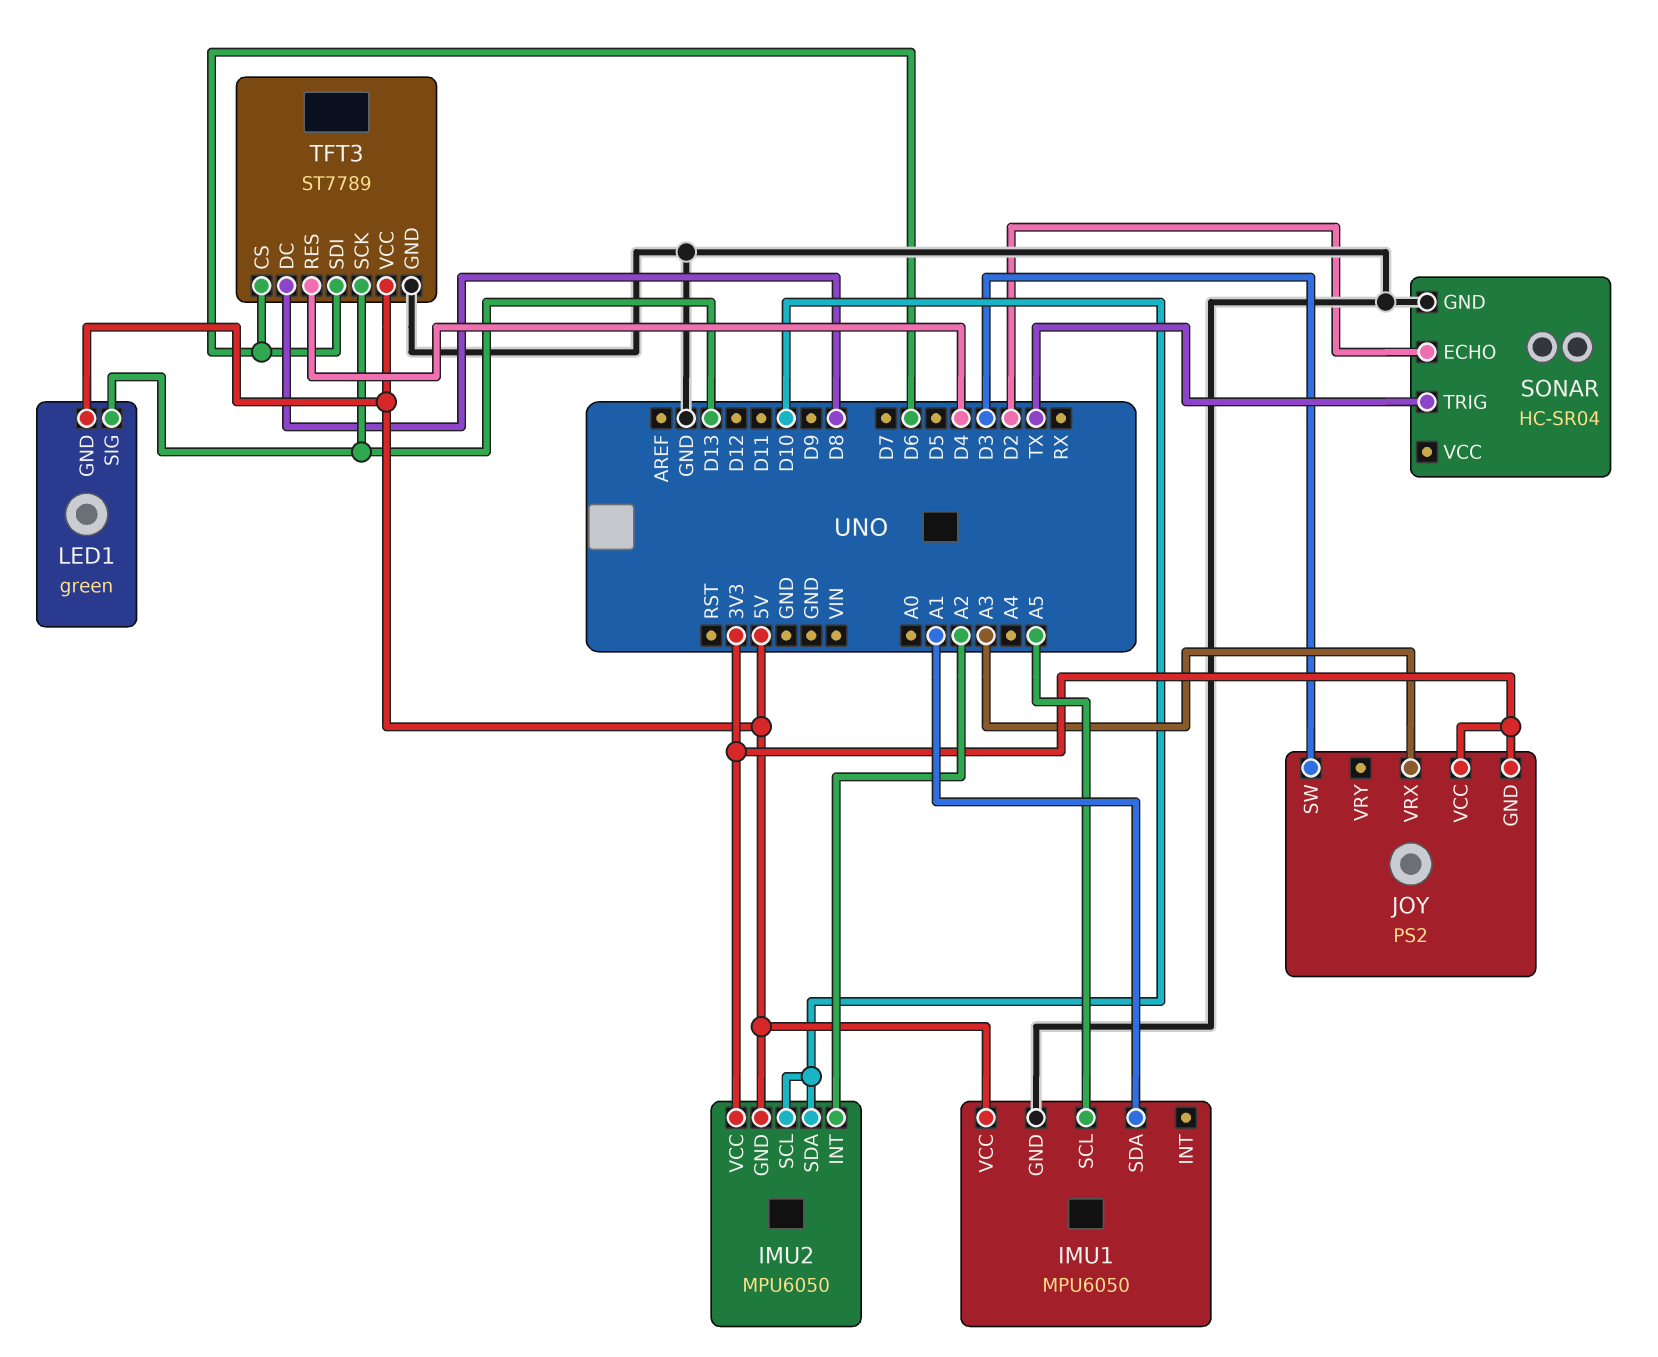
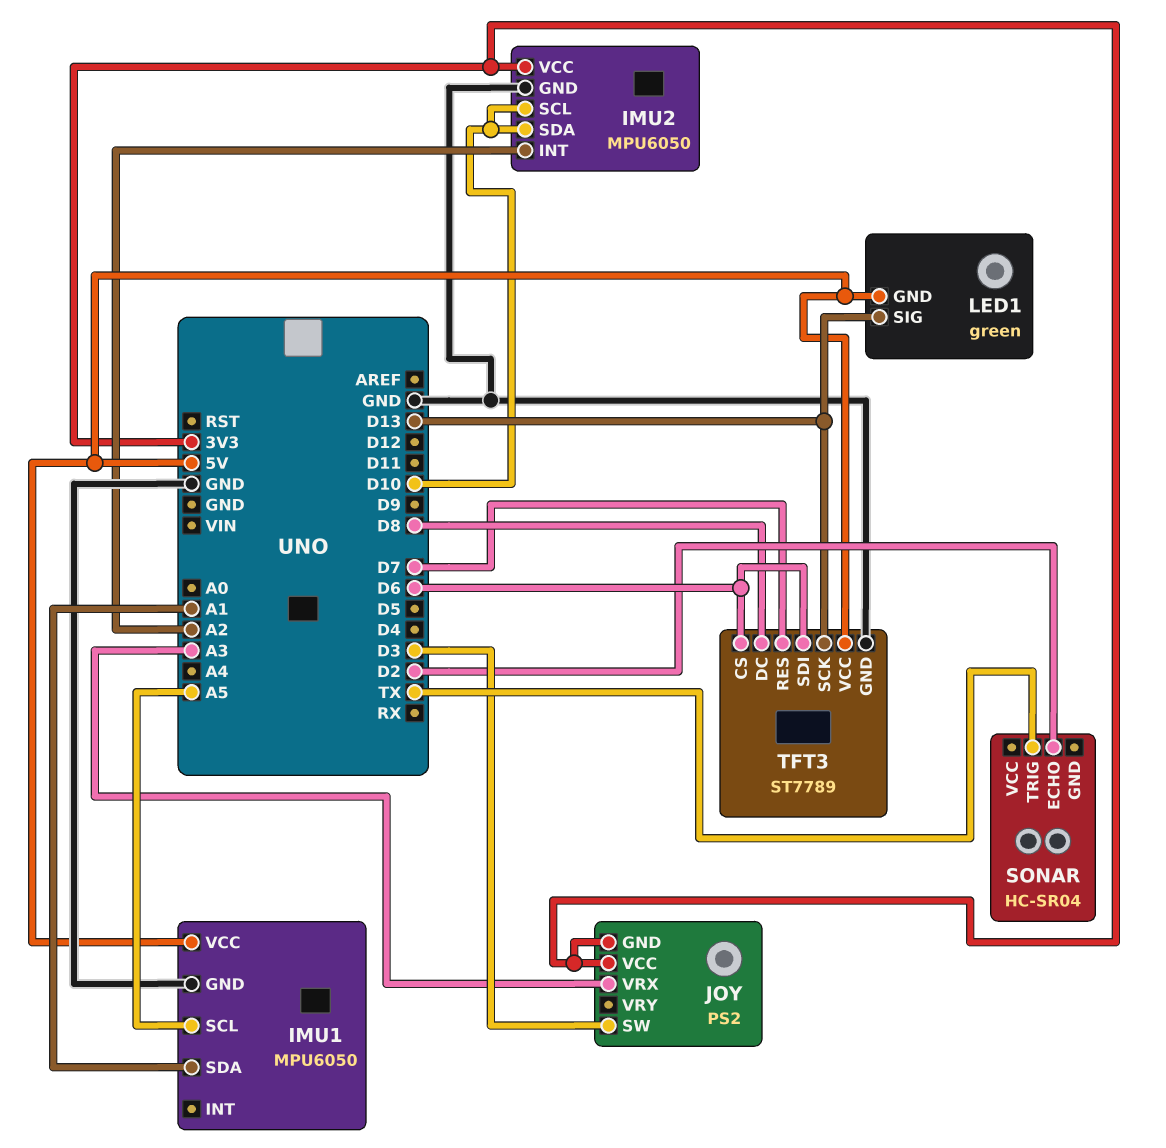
IMU2 pin GND: 5V -> GND
SONAR pin GND: GND -> none
TFT3 pin RES: D4 -> D7

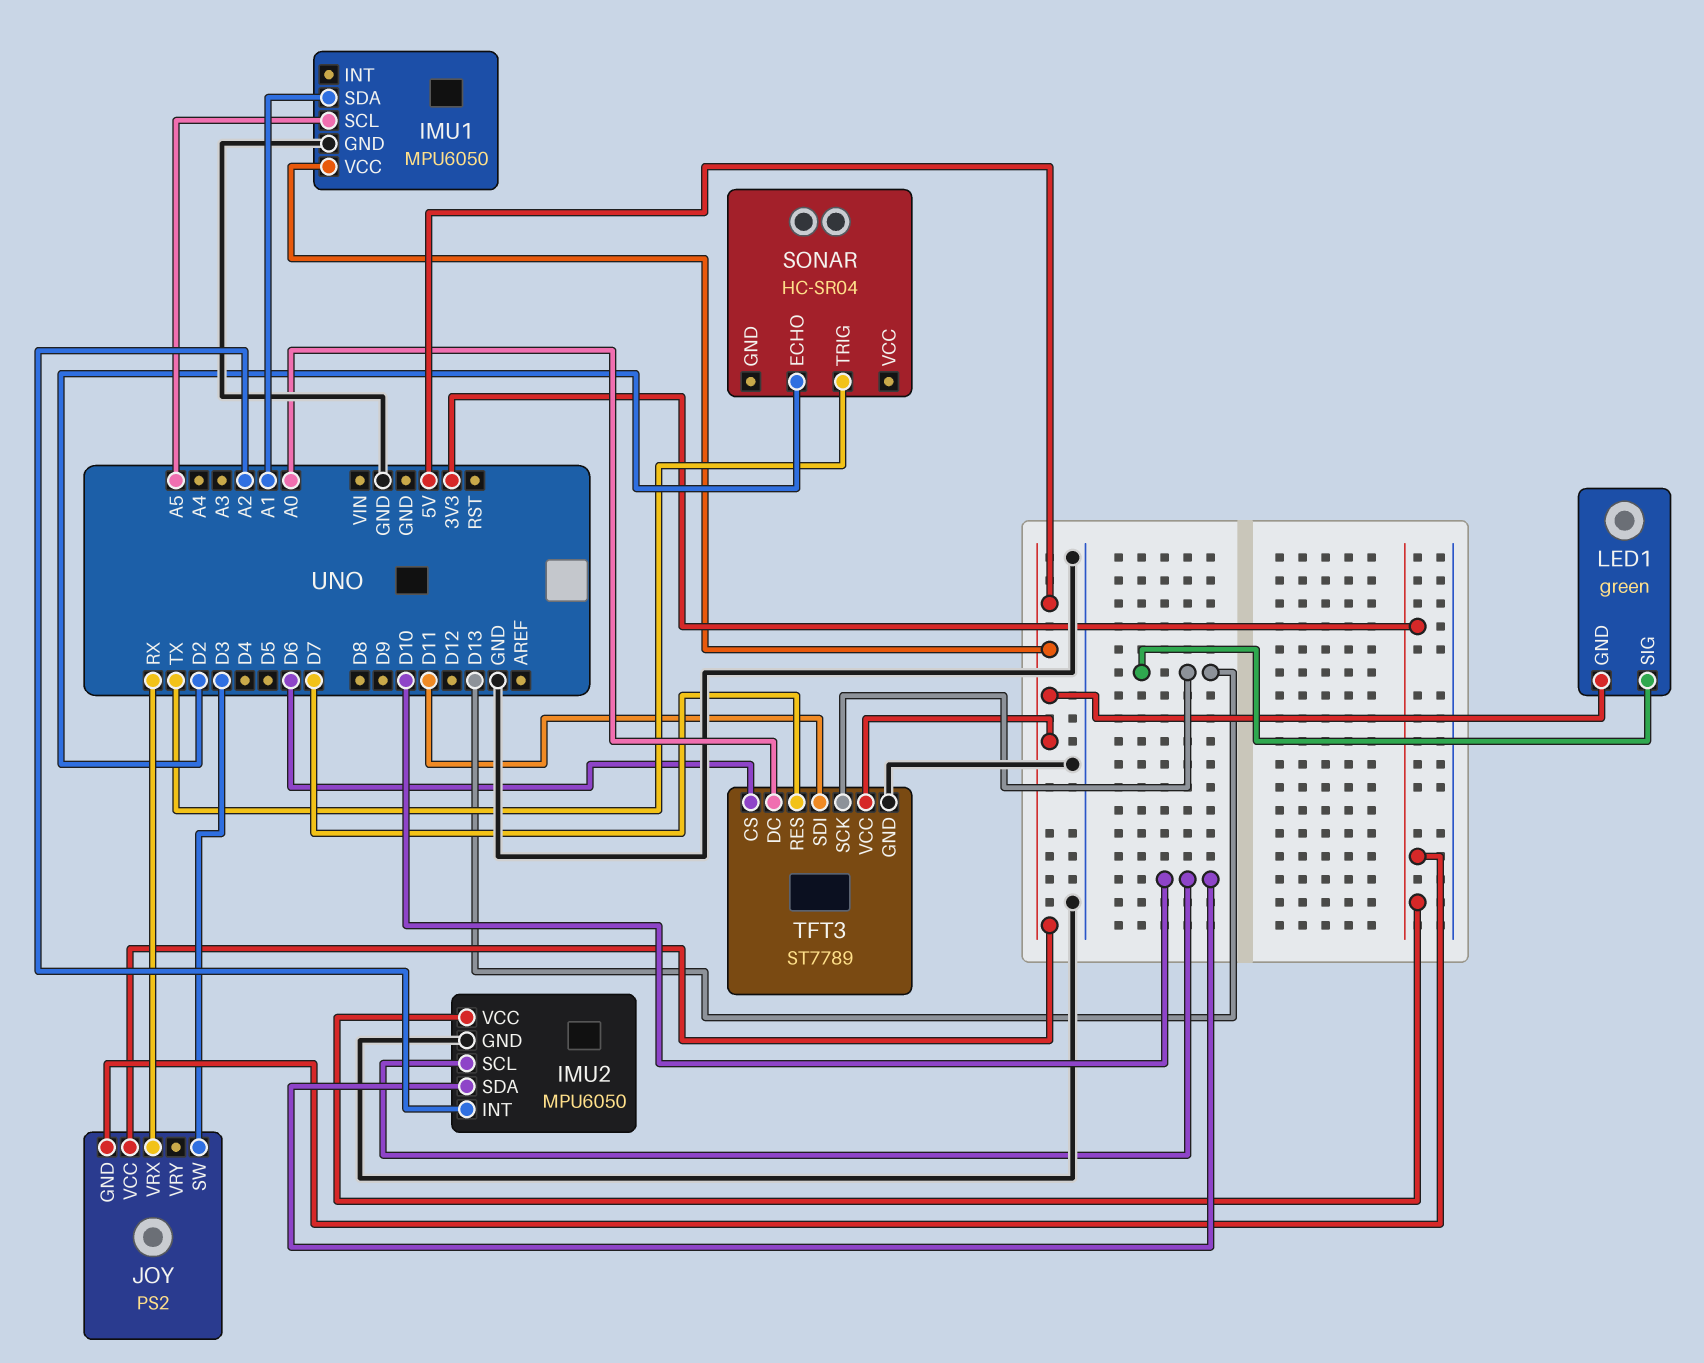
JOY pin VCC: 3V3 -> 5V
JOY pin VRX: A3 -> RX
TFT3 pin DC: D8 -> A0
TFT3 pin SDI: D6 -> D11

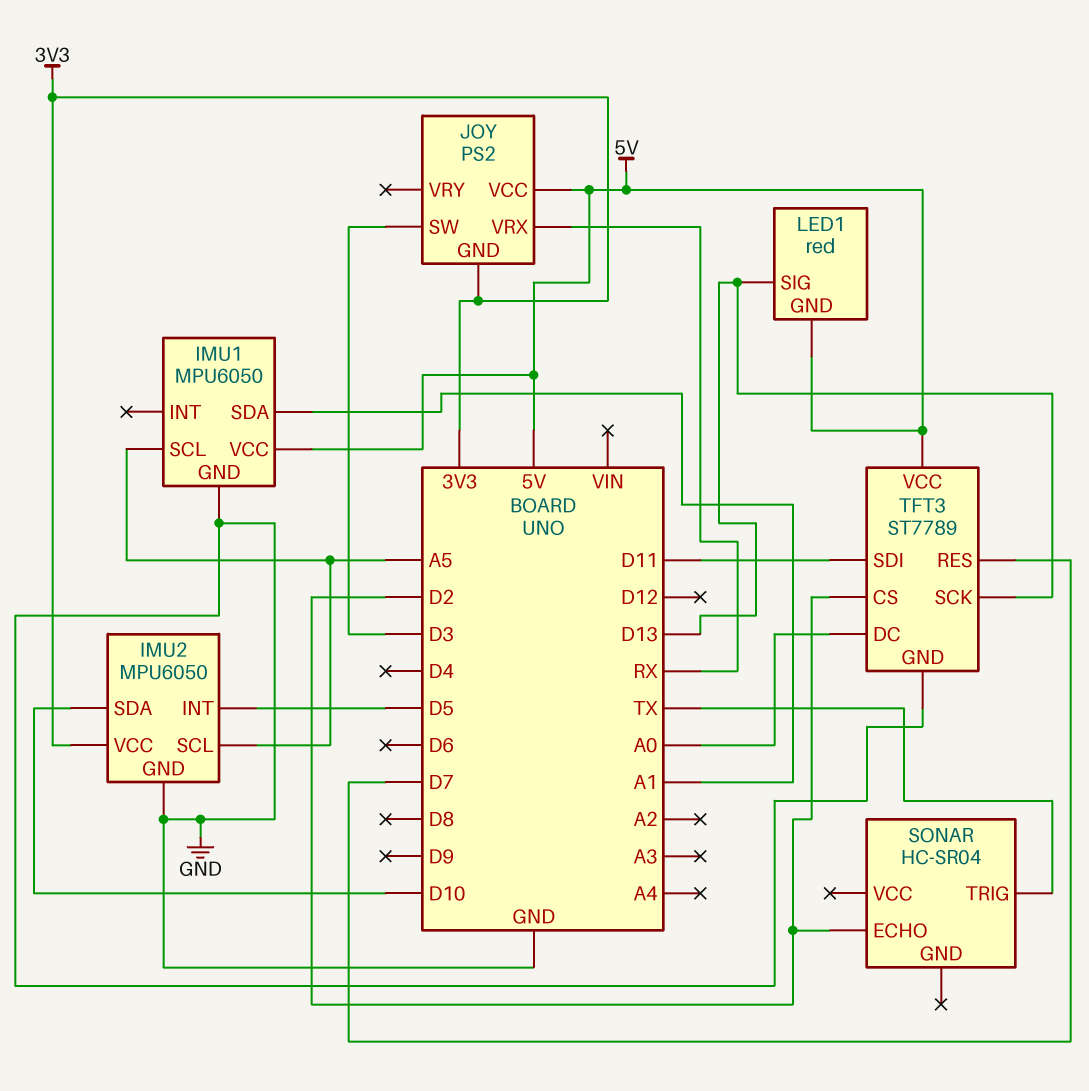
IMU2 pin INT: A2 -> D5
IMU2 pin SCL: D10 -> A5
LED1: green -> red
TFT3 pin CS: D6 -> D2

